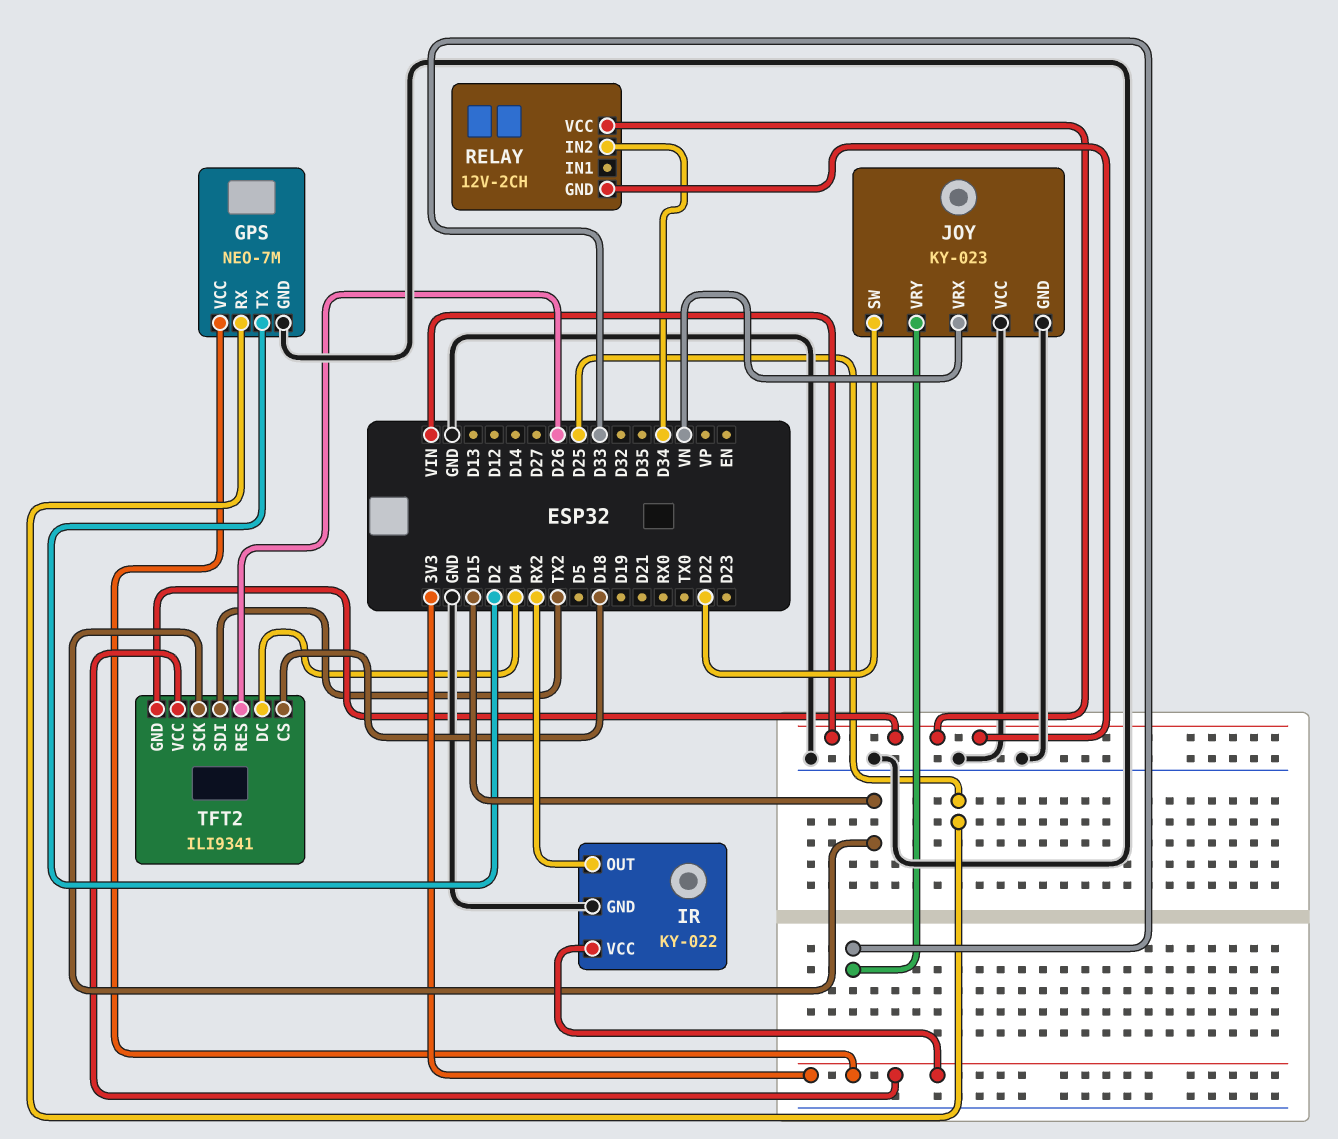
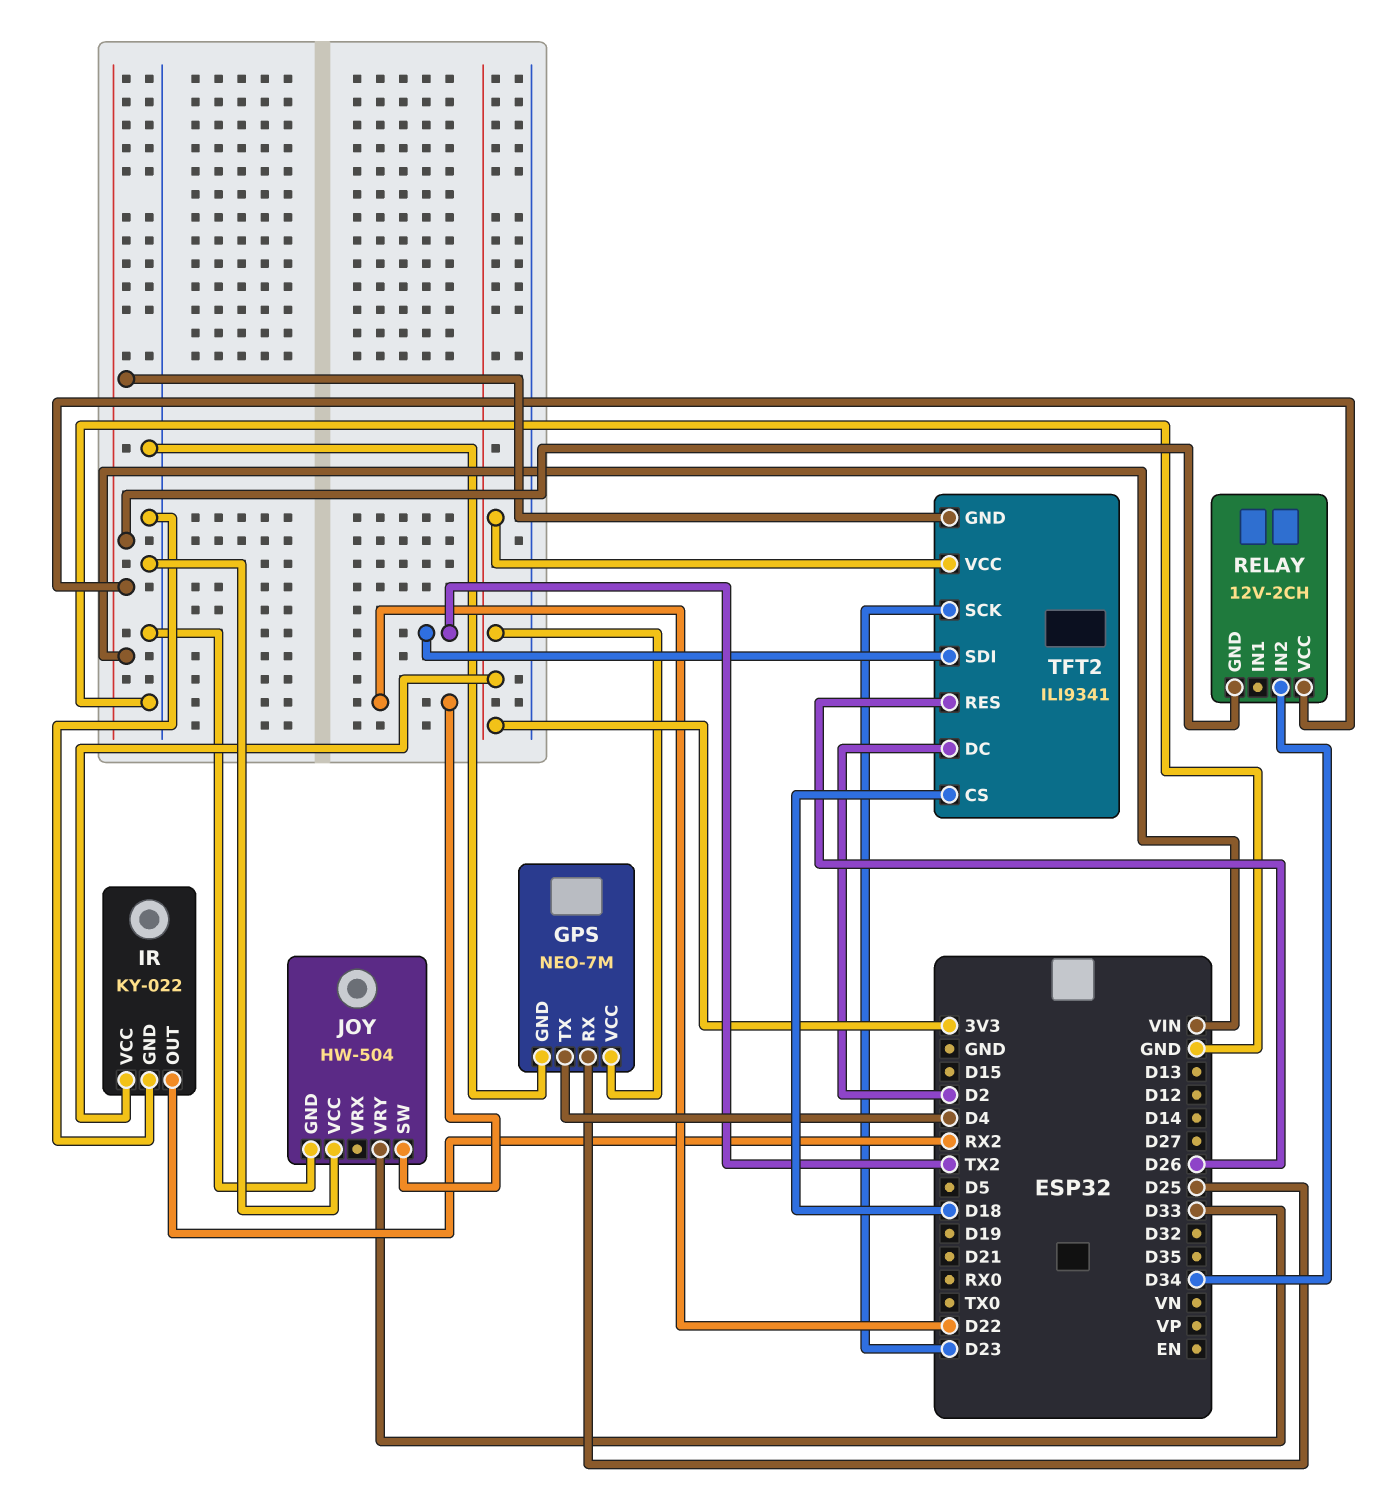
GPS pin TX: D2 -> D4
JOY: KY-023 -> HW-504
JOY pin VRX: VN -> none
TFT2 pin DC: D4 -> D2
TFT2 pin SCK: D15 -> D23

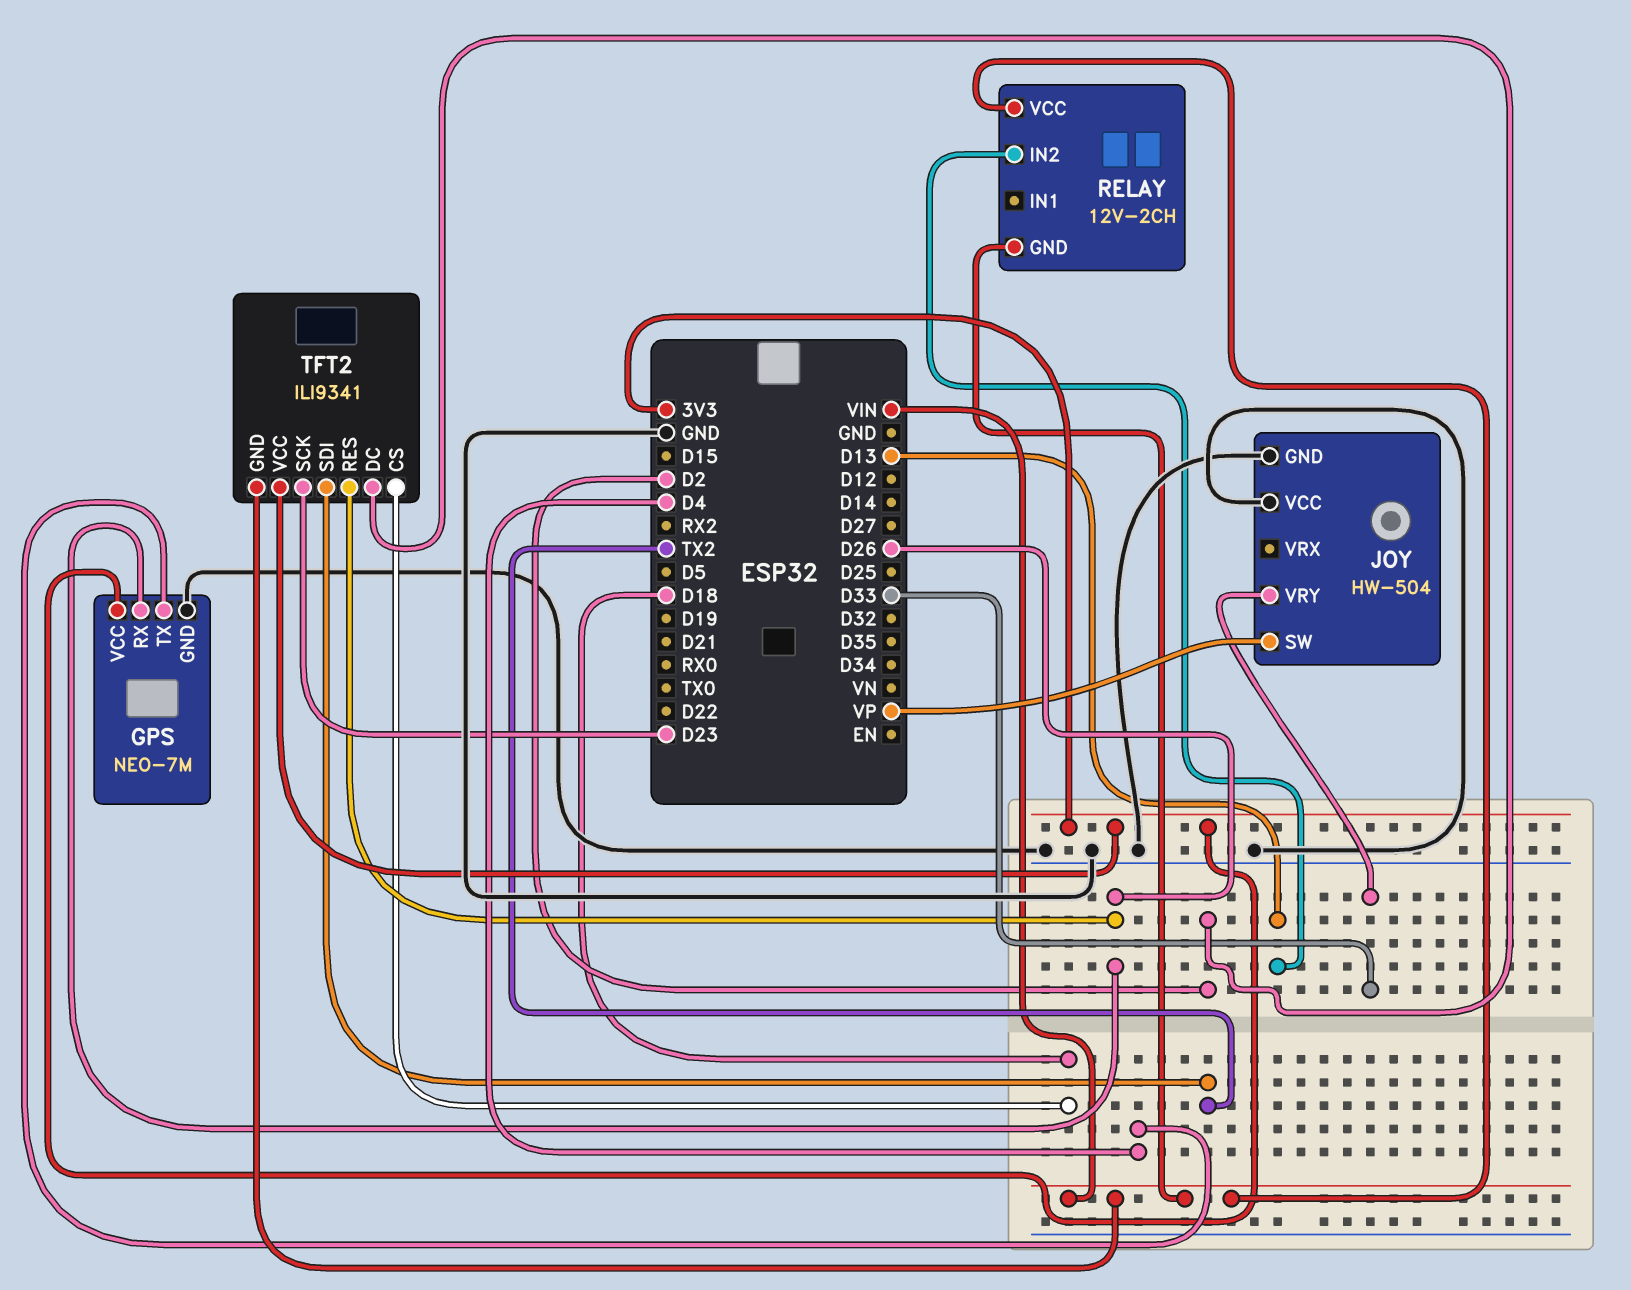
GPS pin RX: D25 -> D26
IR: KY-022 -> none
IR pin GND: GND -> none
IR pin OUT: RX2 -> none
IR pin VCC: 3V3 -> none
JOY pin SW: D22 -> VP
RELAY pin IN2: D34 -> D13

